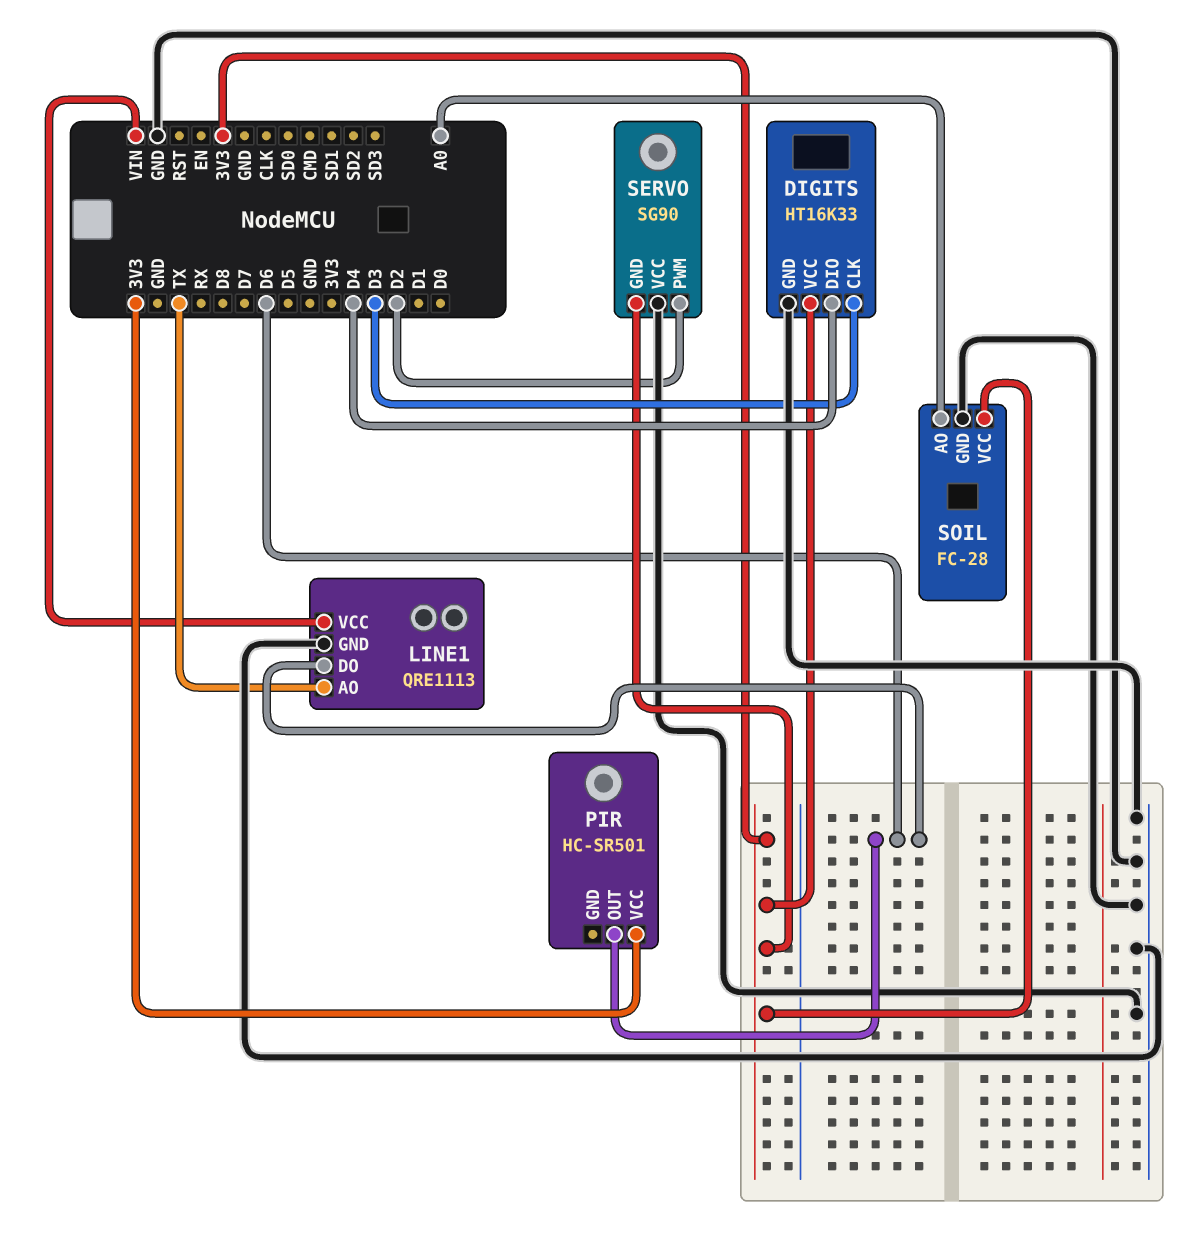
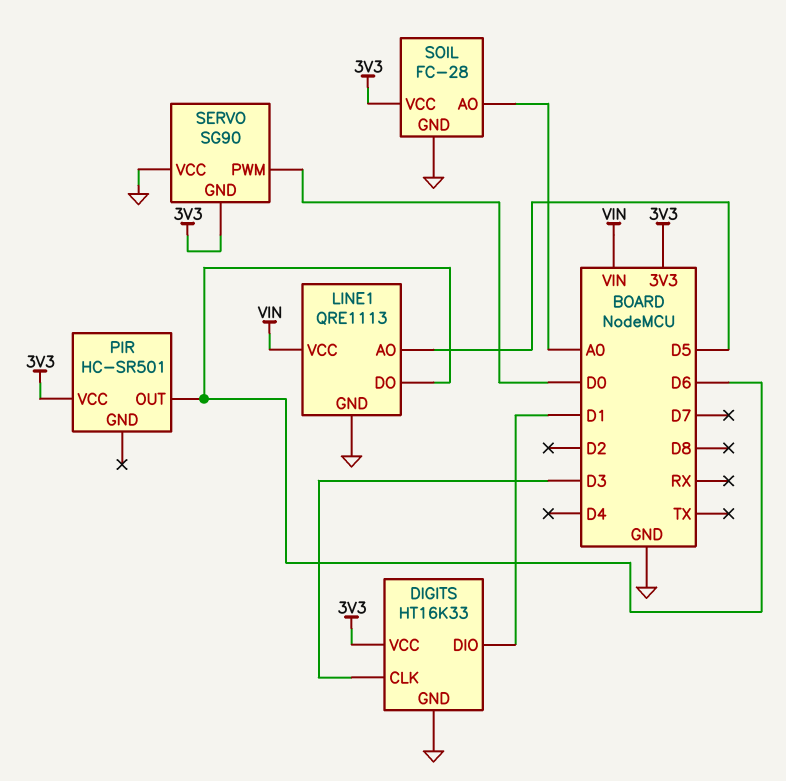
DIGITS pin DIO: D4 -> D1
LINE1 pin AO: TX -> D5
SERVO pin PWM: D2 -> D0

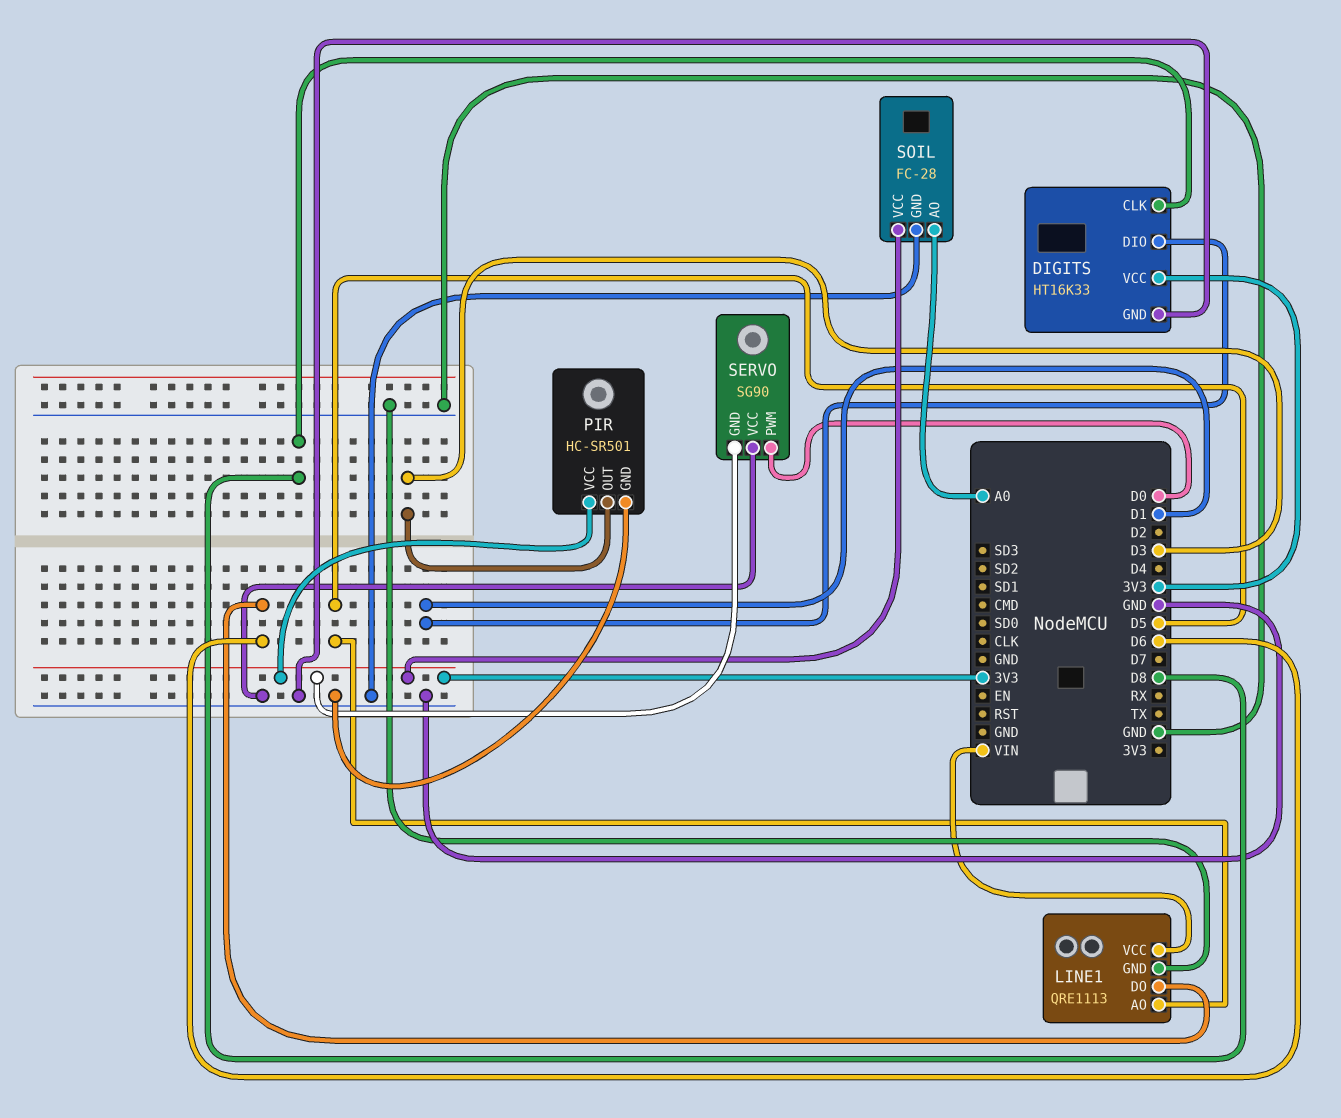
DIGITS pin CLK: D3 -> D8
PIR pin GND: none -> GND
PIR pin OUT: D6 -> D3

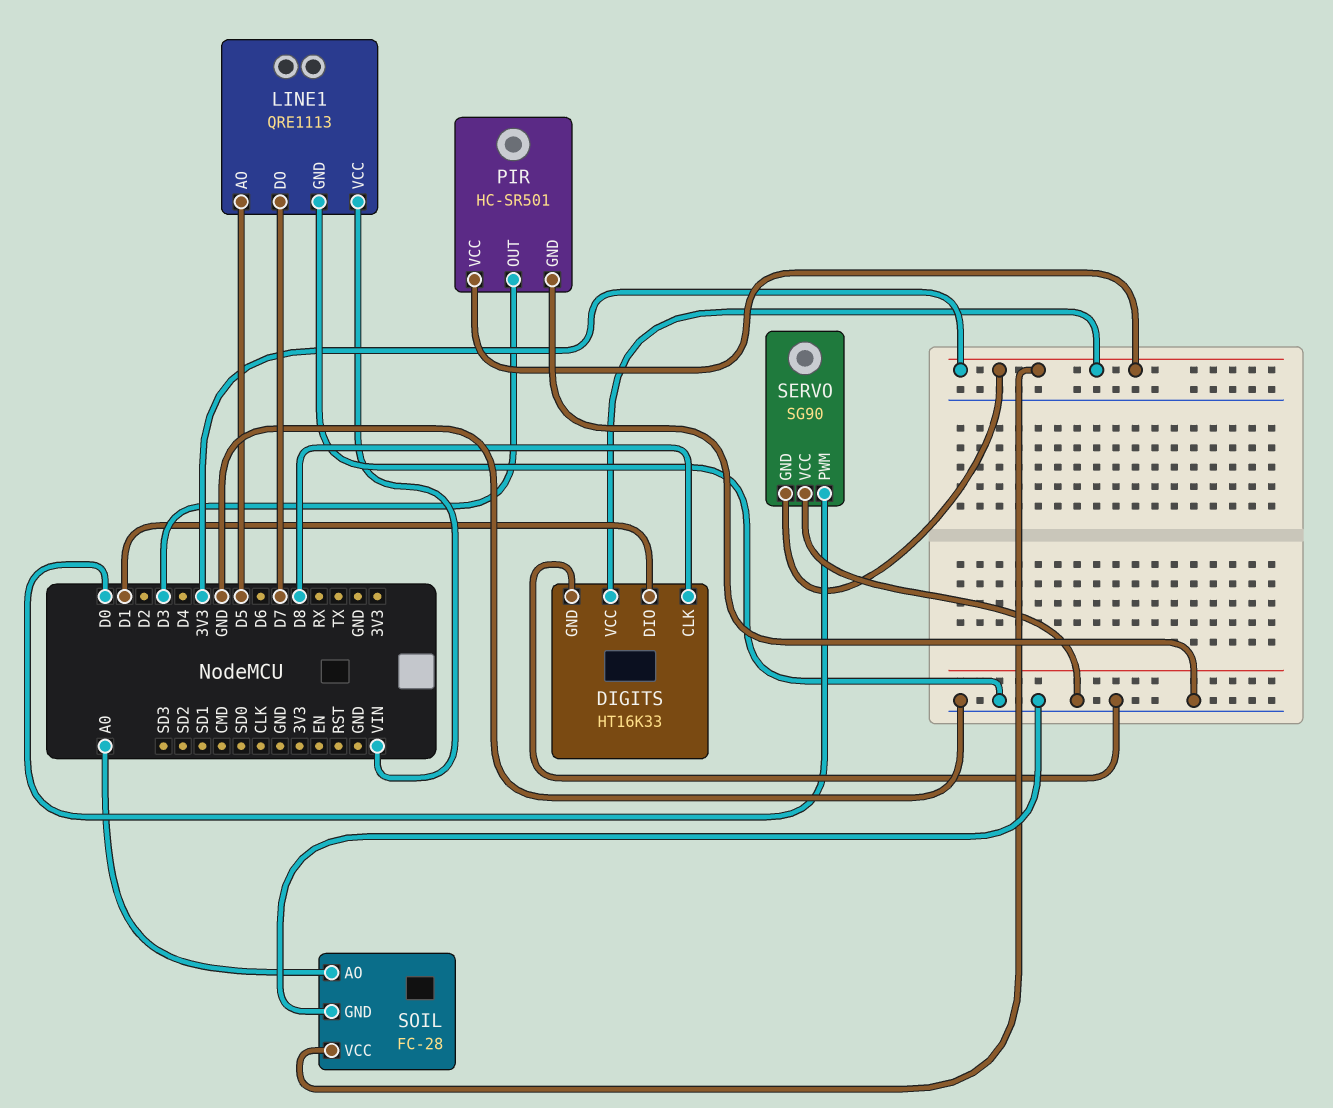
LINE1 pin DO: D6 -> D7

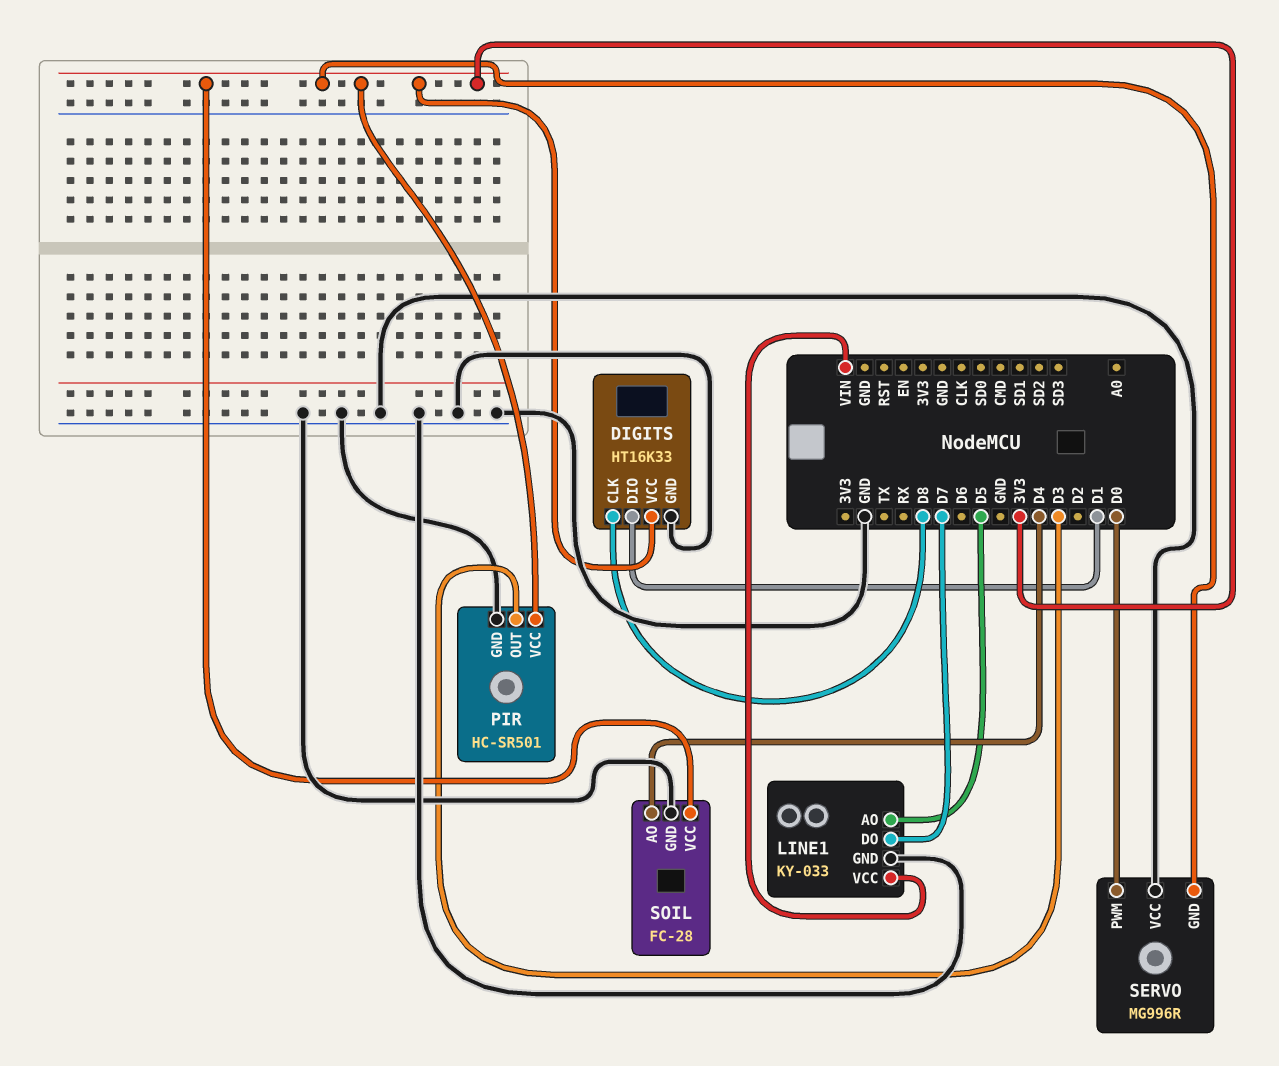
LINE1: QRE1113 -> KY-033
SERVO: SG90 -> MG996R
SOIL pin AO: A0 -> D4

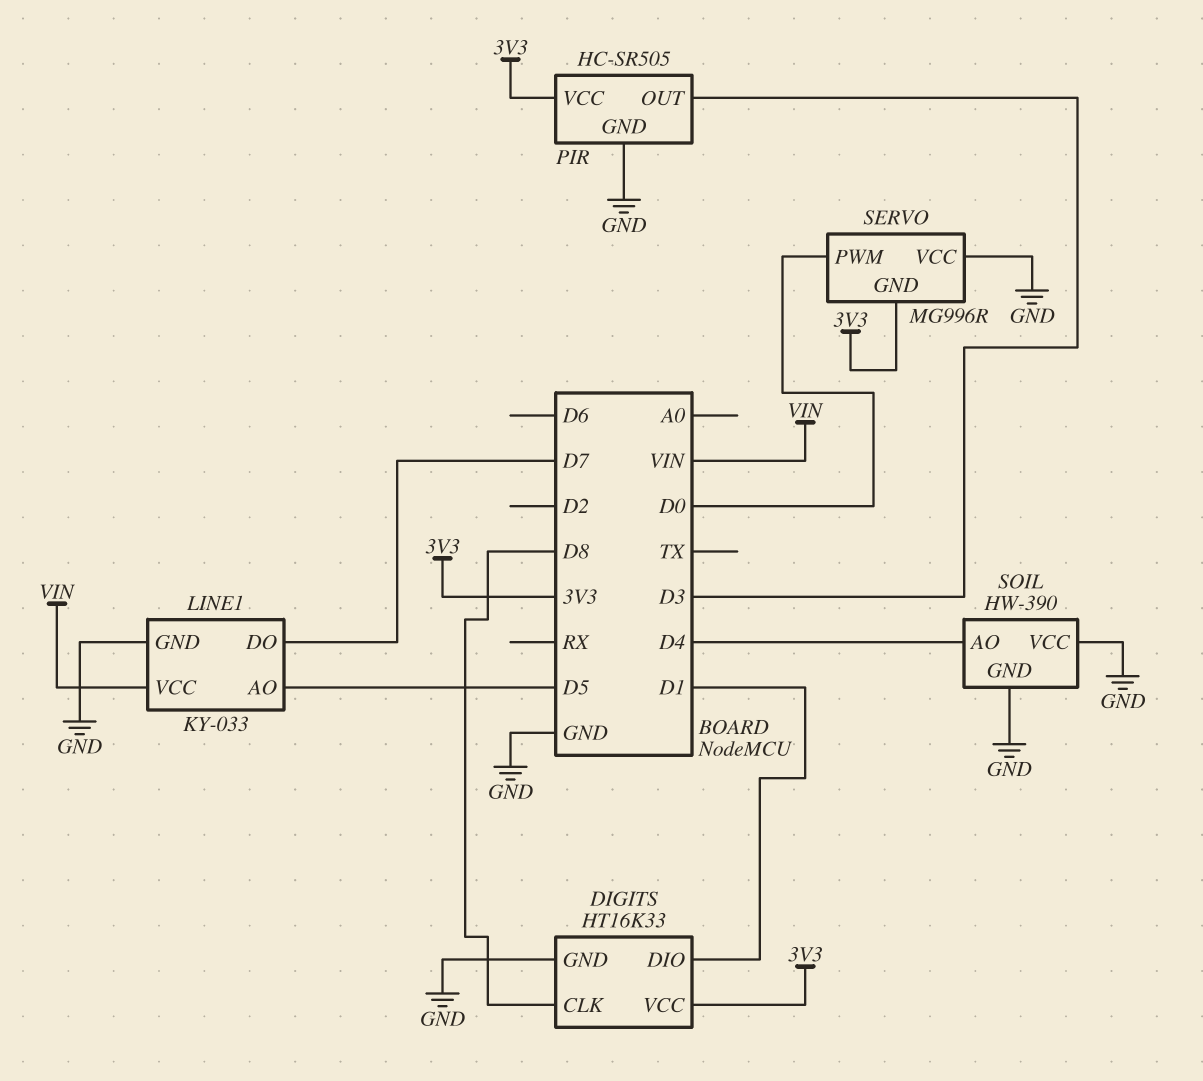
PIR: HC-SR501 -> HC-SR505
SOIL: FC-28 -> HW-390
SOIL pin VCC: 3V3 -> GND

